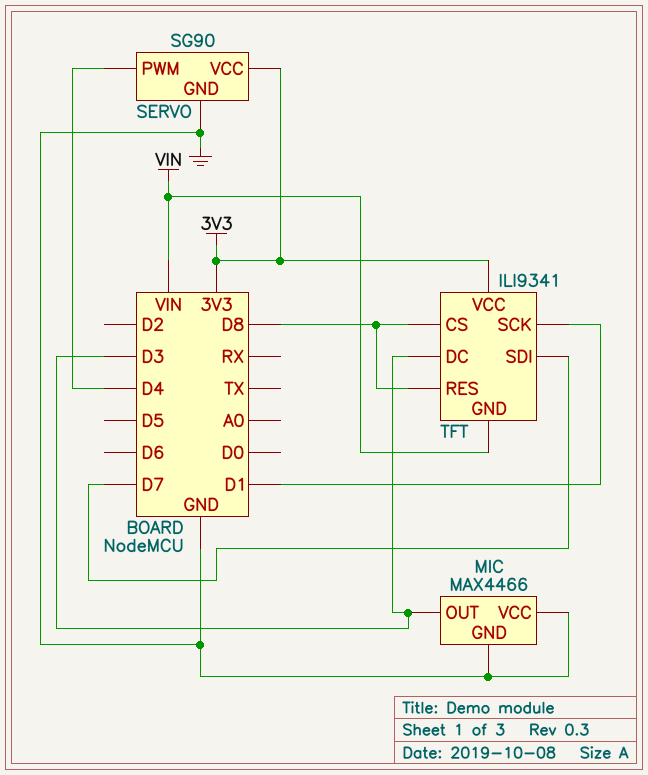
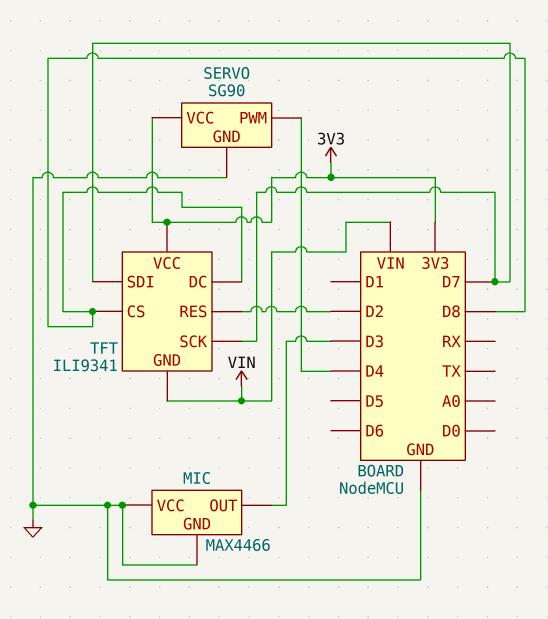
TFT pin DC: D3 -> D8
TFT pin RES: D8 -> D2
TFT pin SCK: D1 -> D7

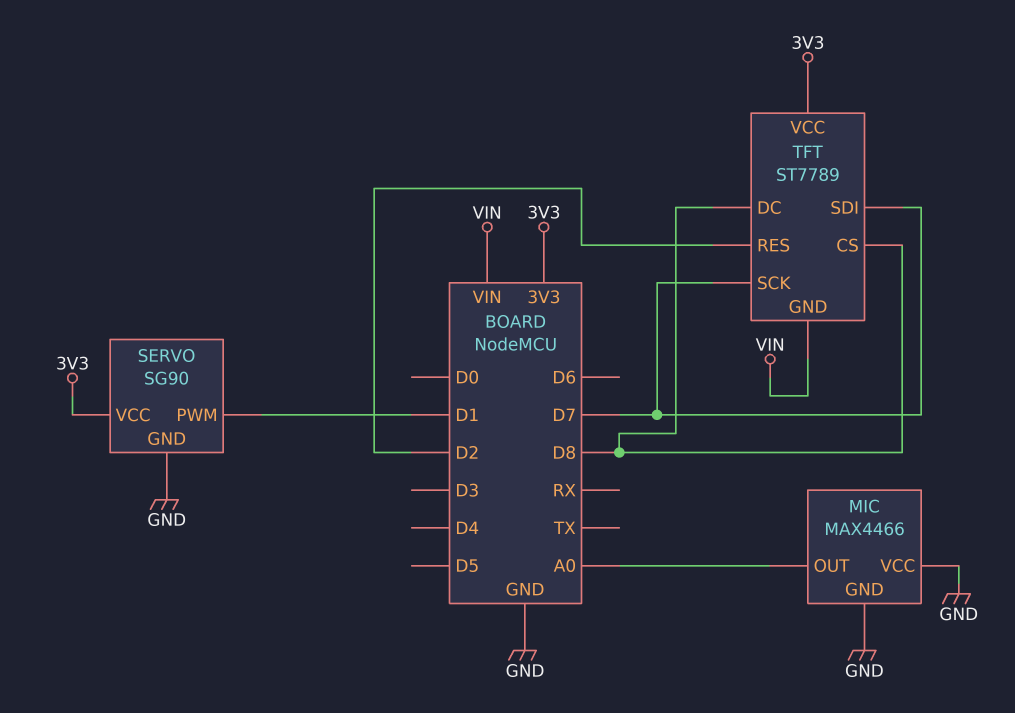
MIC pin OUT: D3 -> A0
SERVO pin PWM: D4 -> D1
TFT: ILI9341 -> ST7789

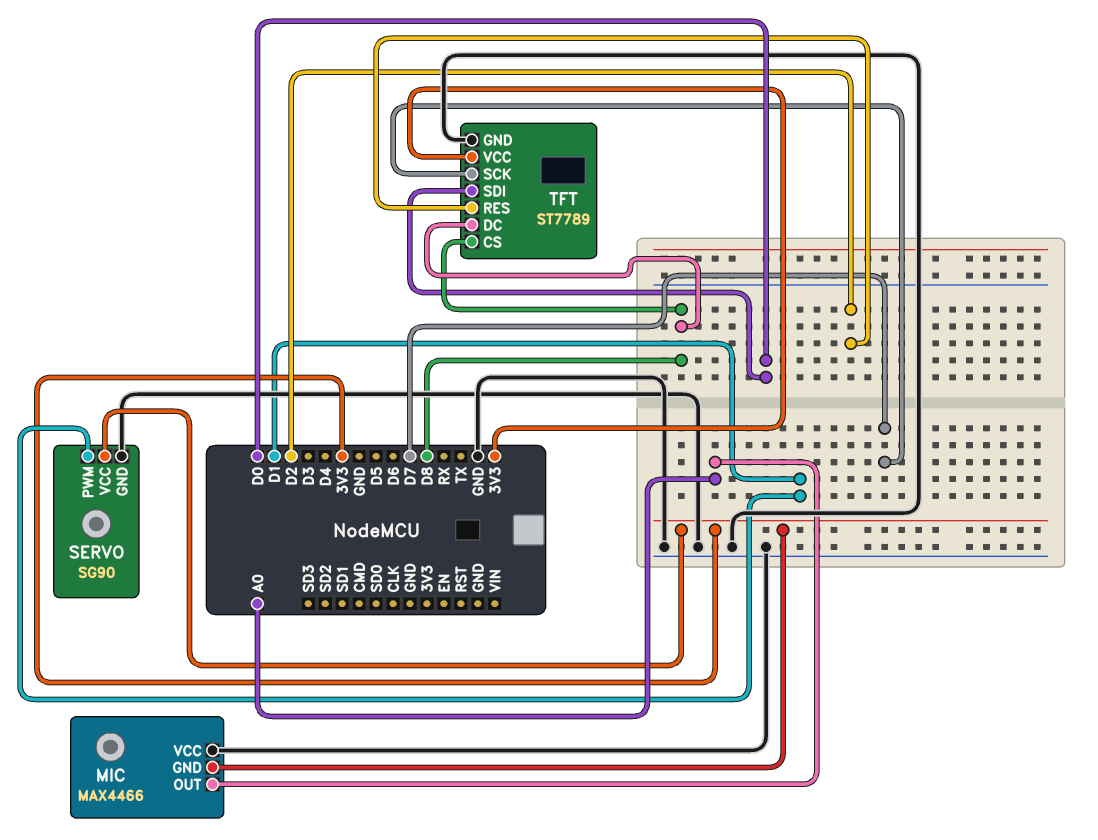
MIC pin GND: GND -> 3V3
TFT pin GND: VIN -> GND
TFT pin SDI: D7 -> D0

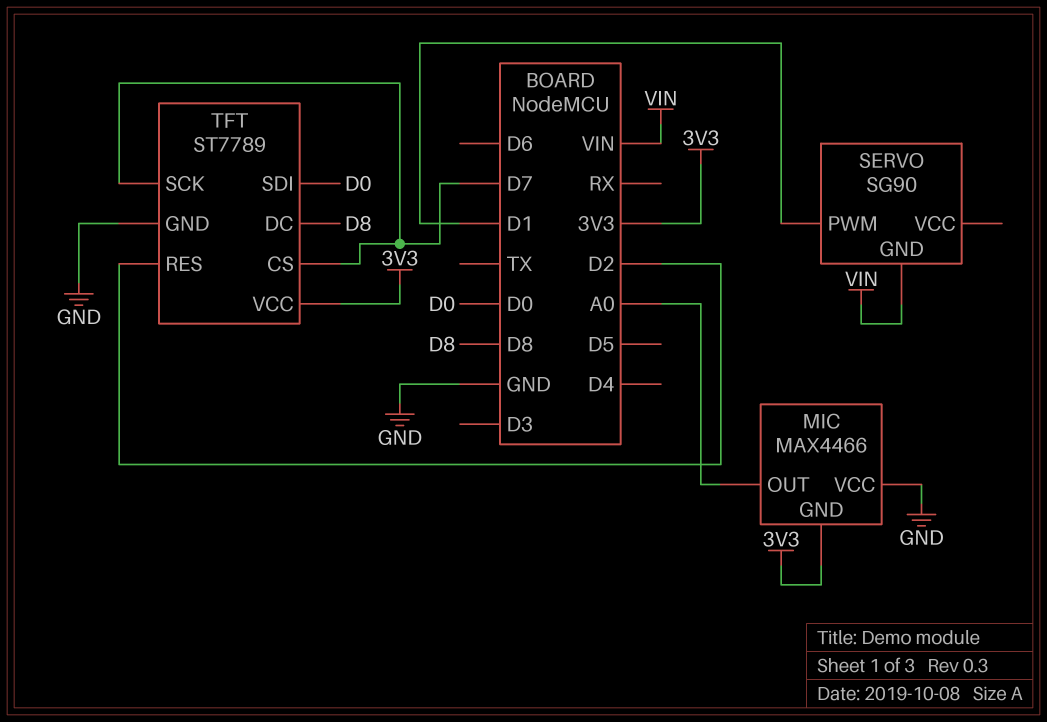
SERVO pin GND: GND -> VIN
SERVO pin VCC: 3V3 -> none
TFT pin CS: D8 -> D7

